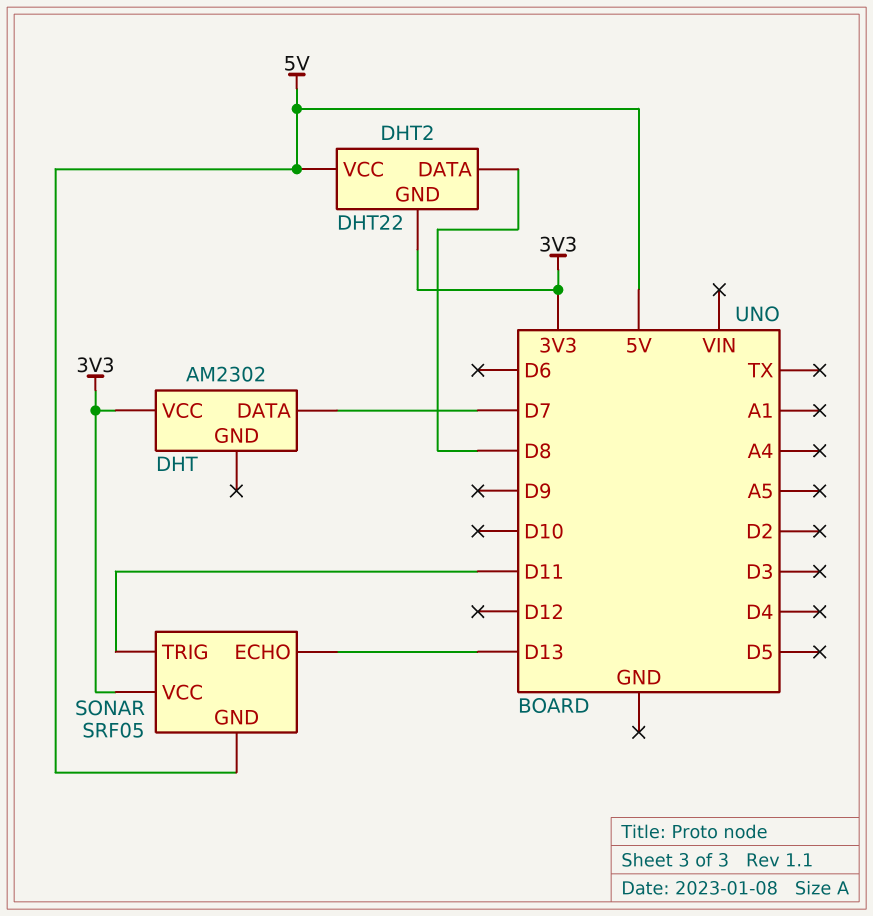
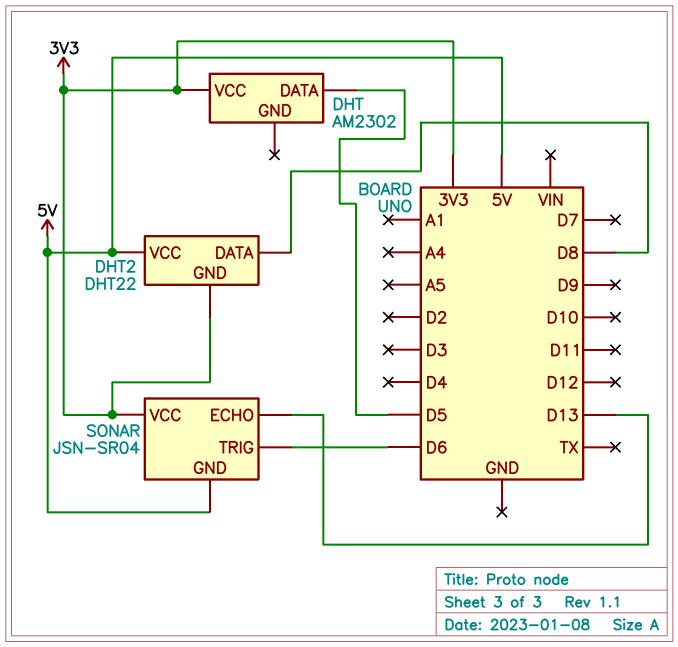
DHT pin DATA: D7 -> D5
SONAR: SRF05 -> JSN-SR04
SONAR pin TRIG: D11 -> D6

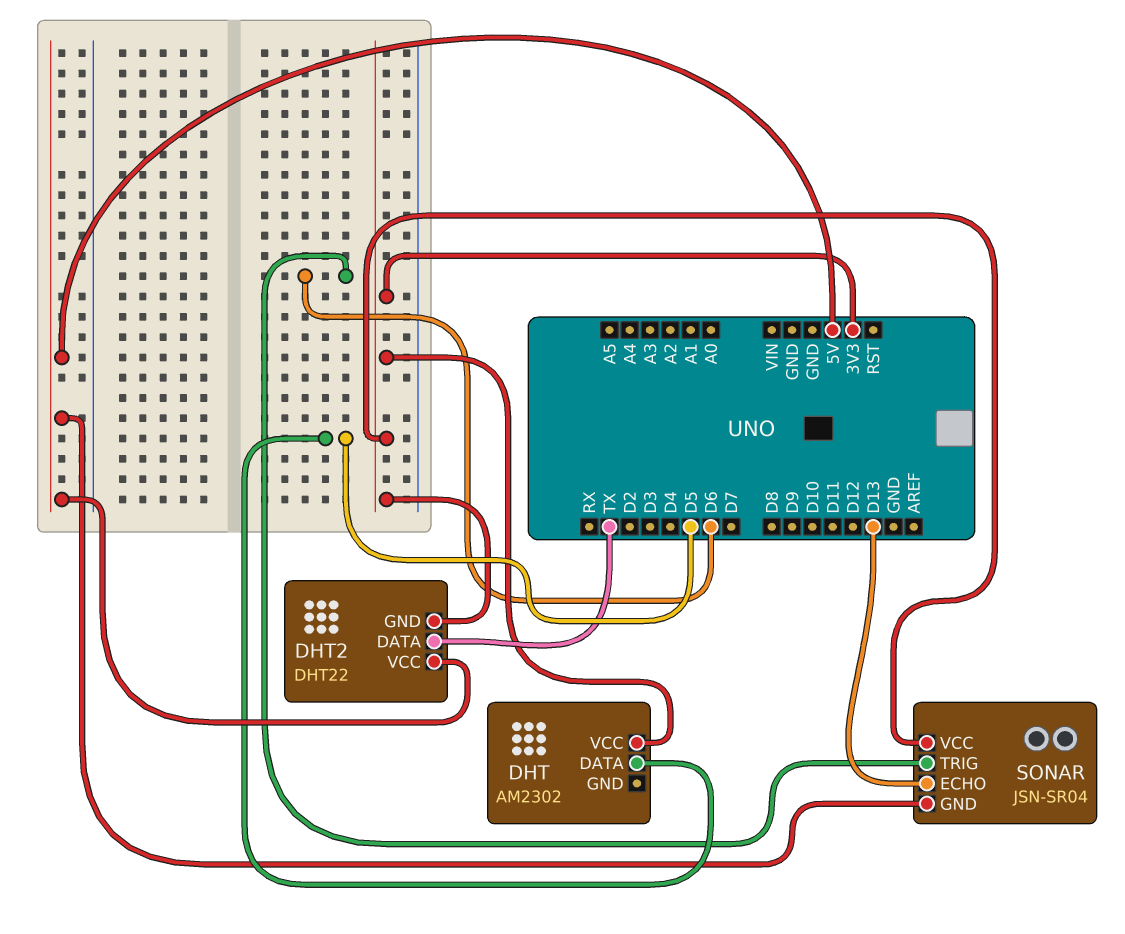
DHT2 pin DATA: D8 -> TX

